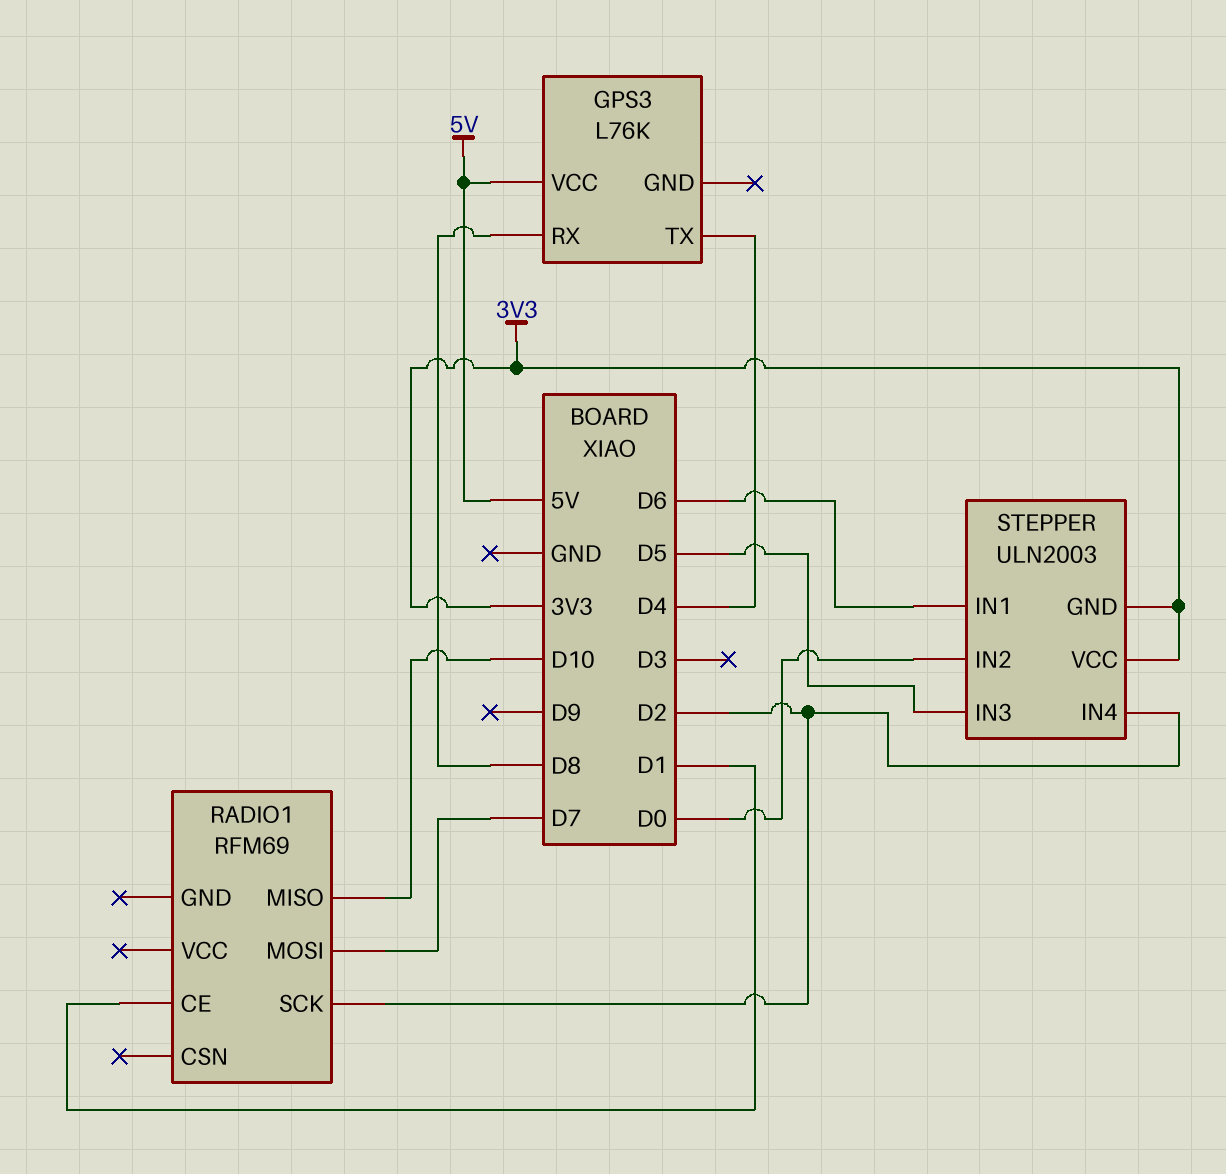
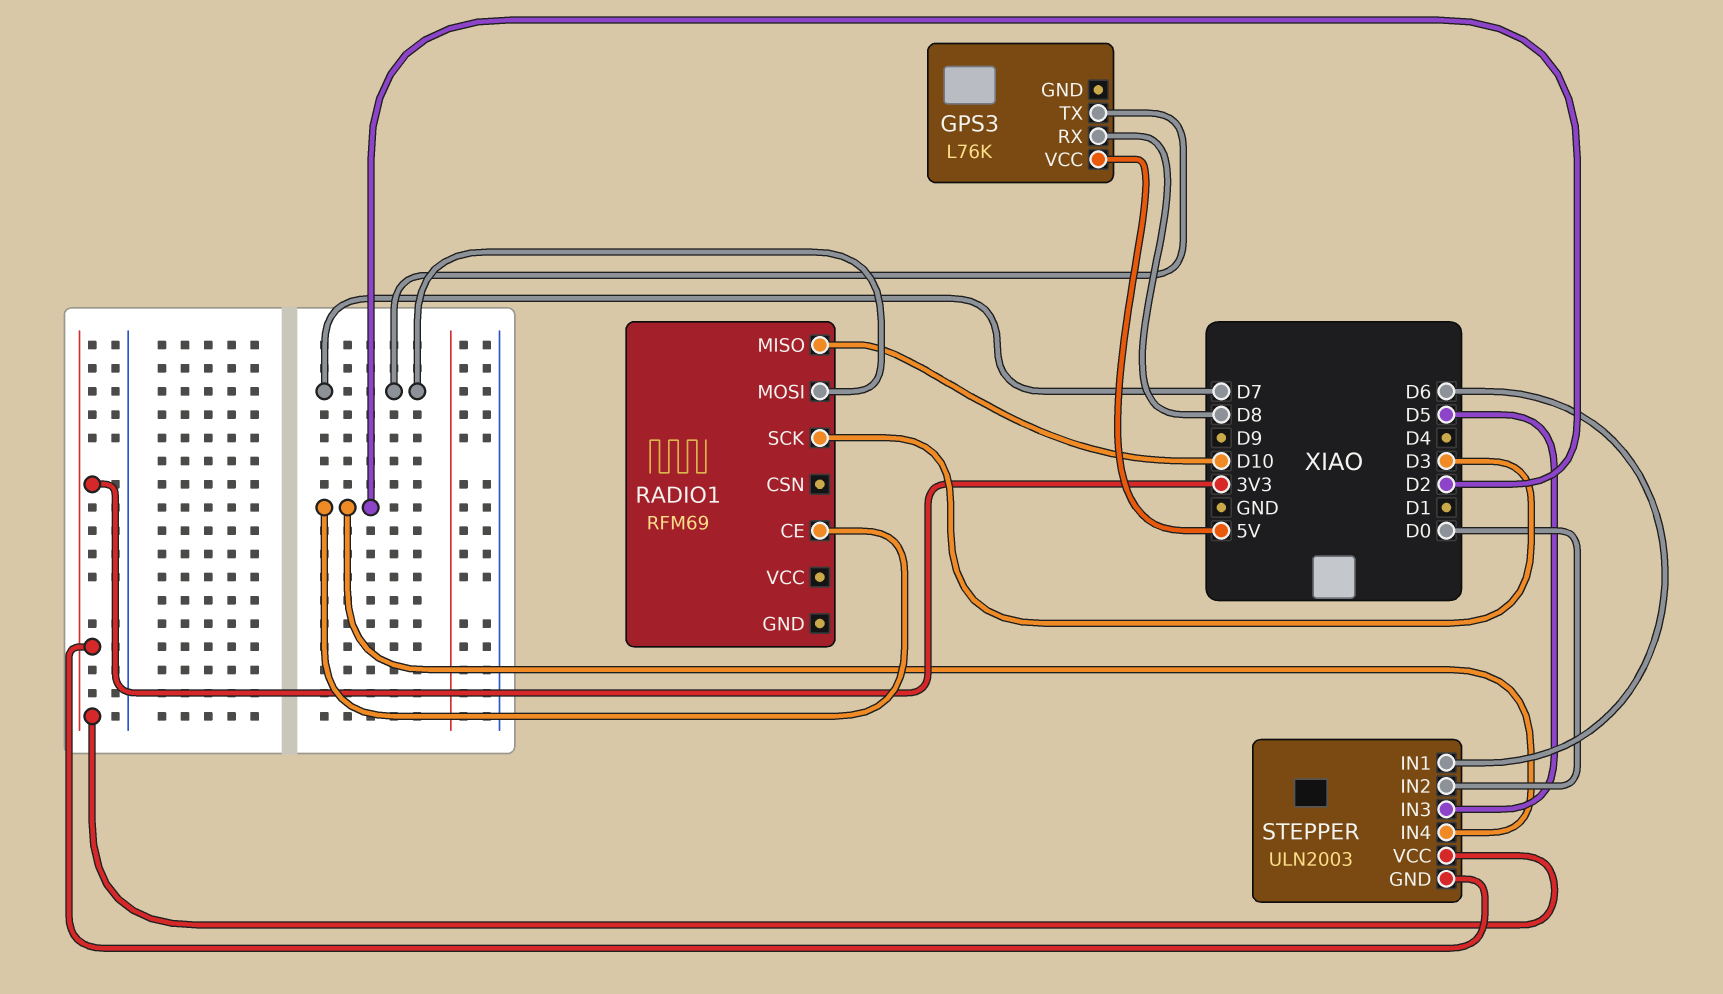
GPS3 pin TX: D4 -> D7
RADIO1 pin CE: D1 -> D2
RADIO1 pin SCK: D2 -> D3

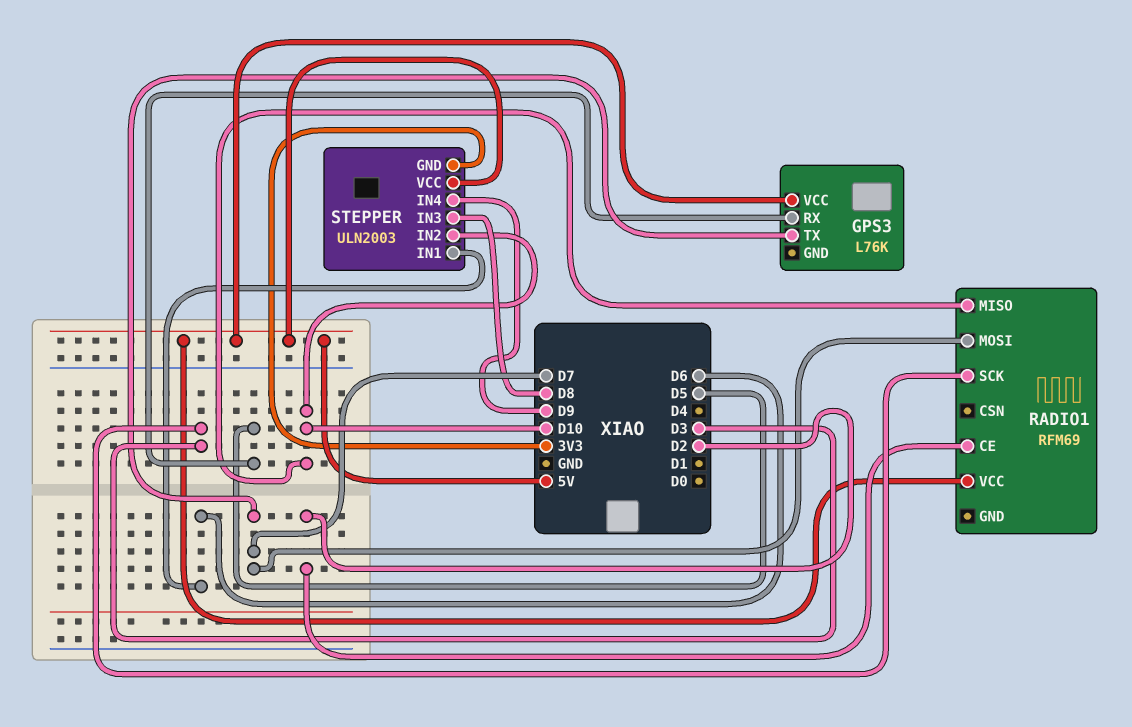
GPS3 pin RX: D8 -> D5
RADIO1 pin VCC: none -> 5V
STEPPER pin IN2: D0 -> D10
STEPPER pin IN3: D5 -> D8
STEPPER pin IN4: D2 -> D9
STEPPER pin VCC: 3V3 -> 5V

